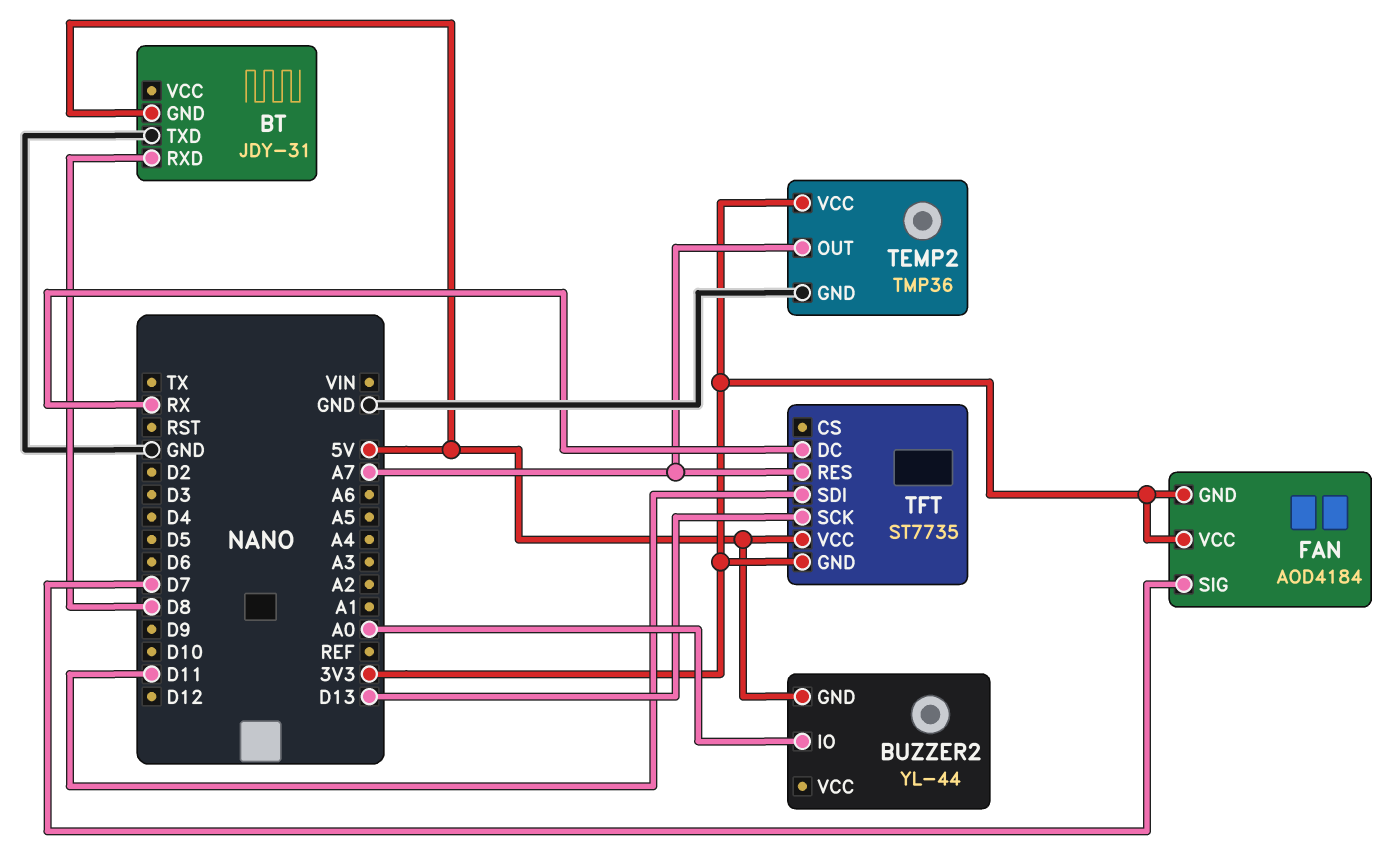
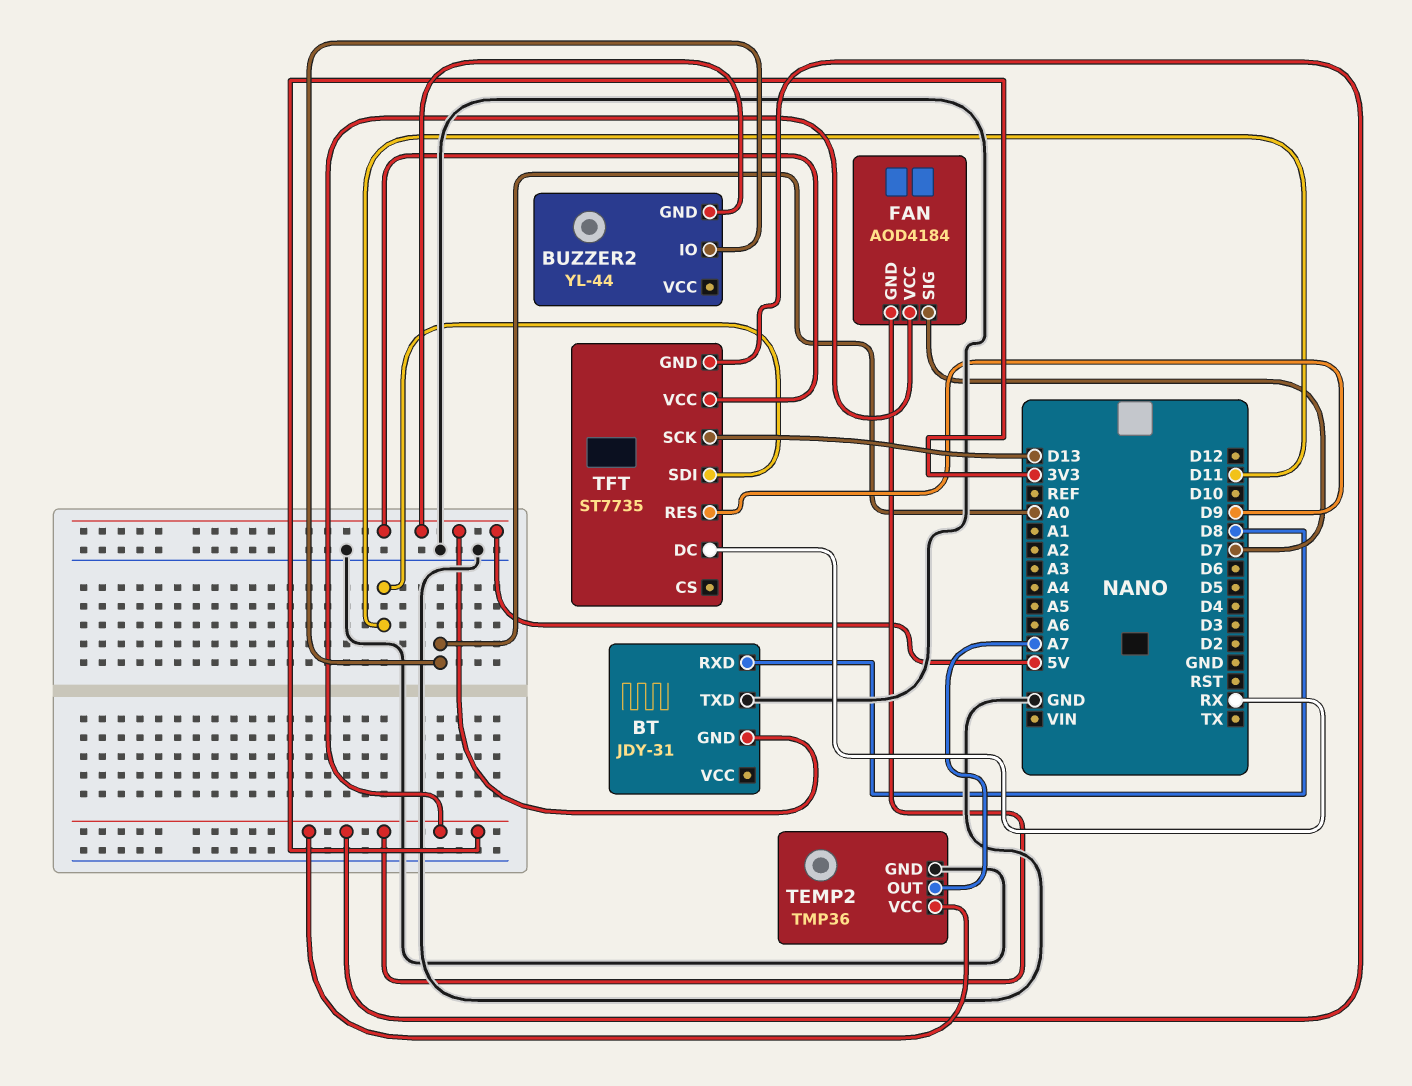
TFT pin RES: A7 -> D9

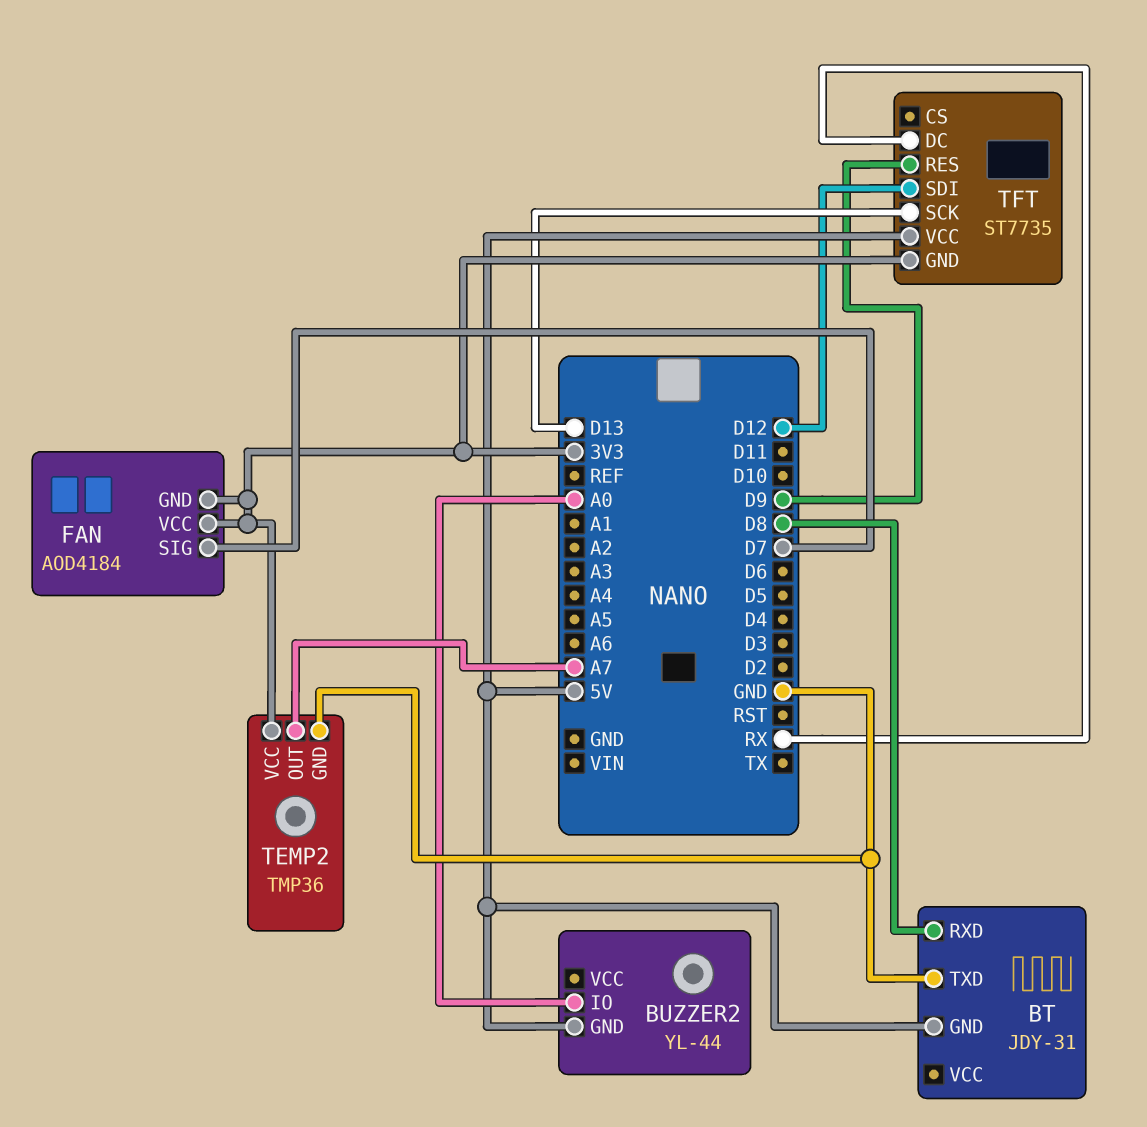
TFT pin SDI: D11 -> D12

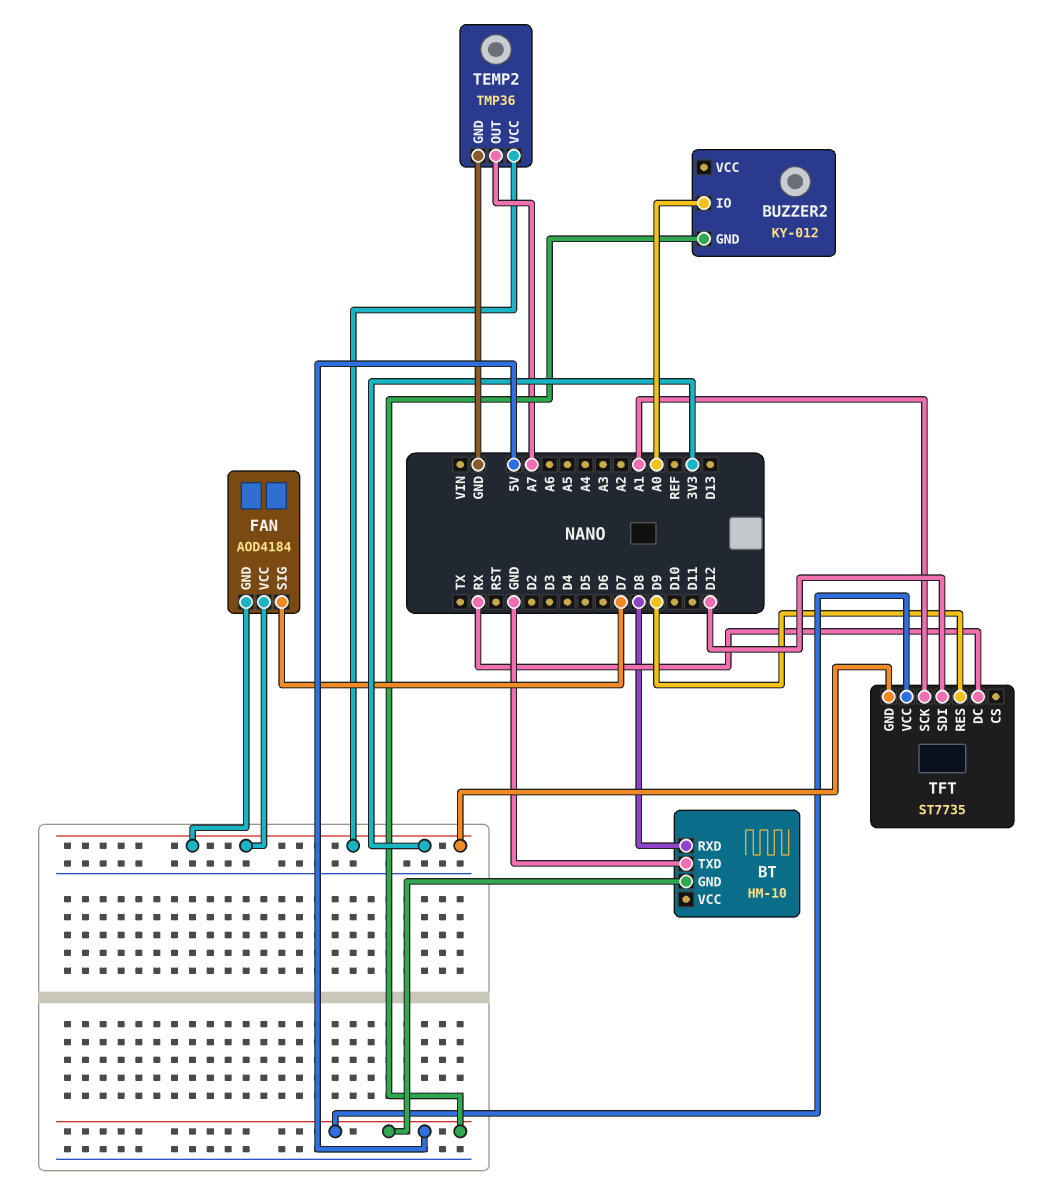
BT: JDY-31 -> HM-10
BUZZER2: YL-44 -> KY-012
TFT pin SCK: D13 -> A1

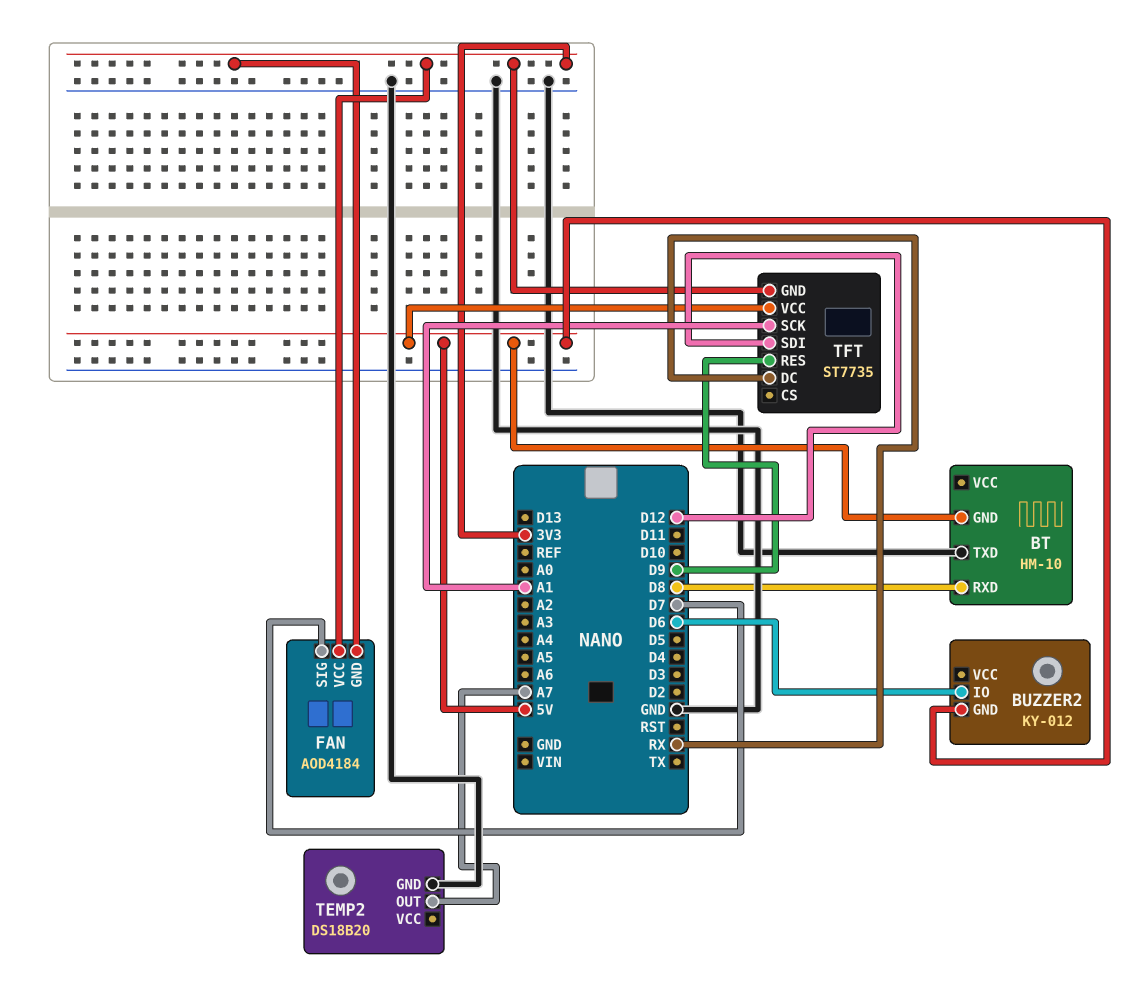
BUZZER2 pin IO: A0 -> D6
TEMP2: TMP36 -> DS18B20
TEMP2 pin VCC: 3V3 -> none

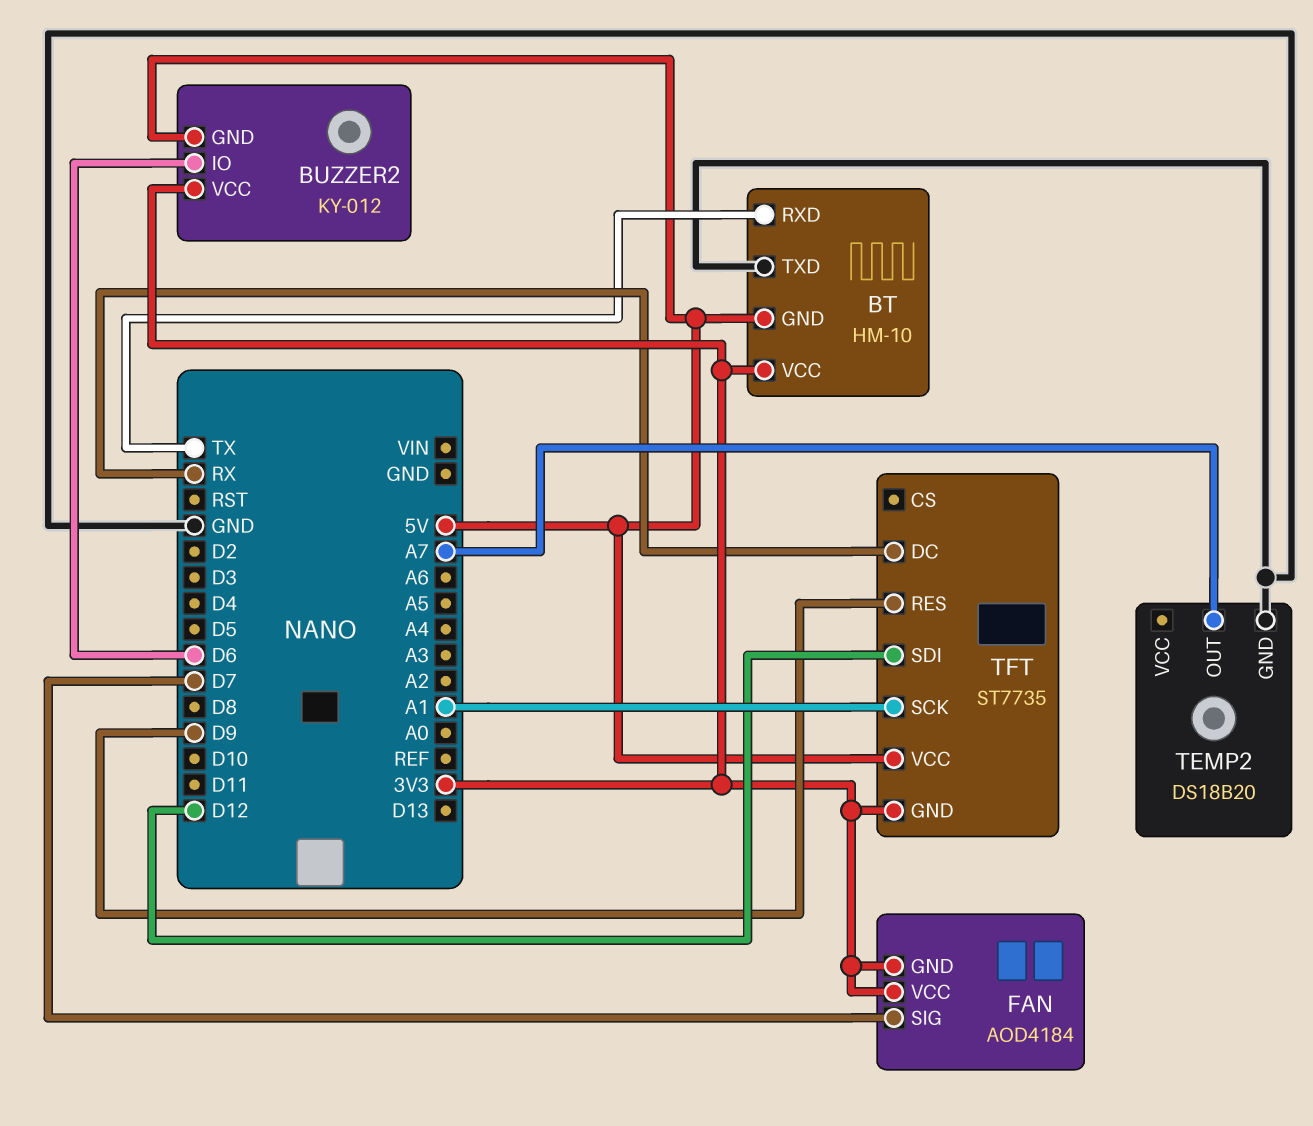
BT pin RXD: D8 -> TX
BT pin VCC: none -> 3V3
BUZZER2 pin VCC: none -> 3V3

